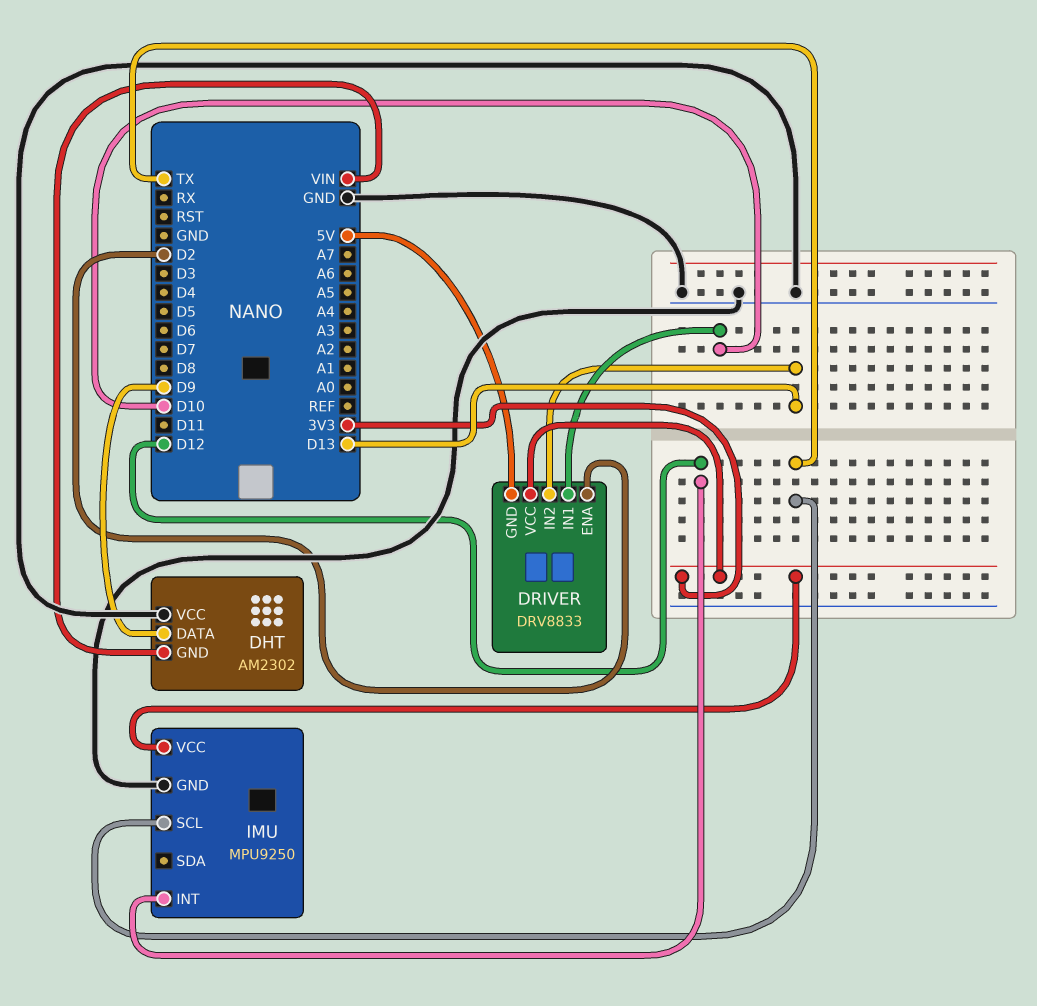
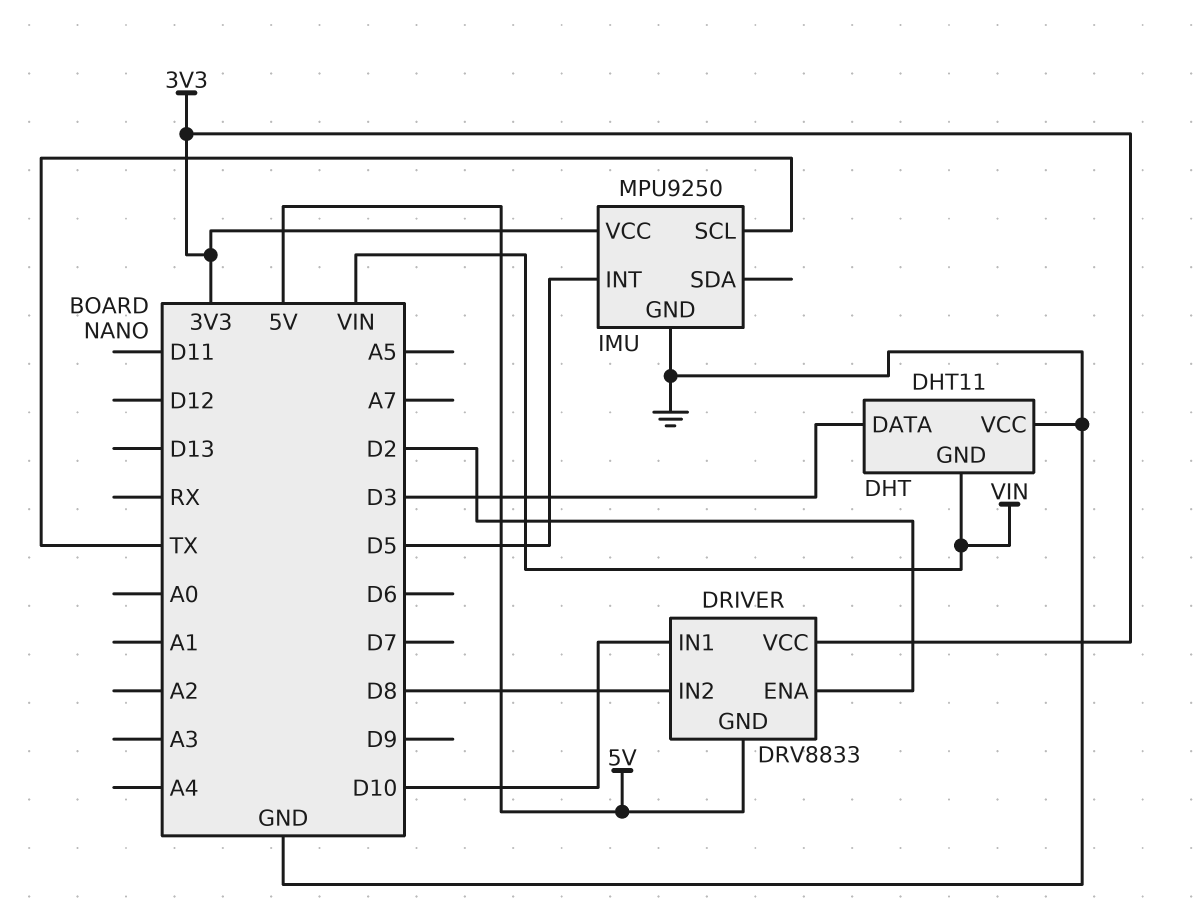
DHT: AM2302 -> DHT11
DHT pin DATA: D9 -> D3
DRIVER pin IN2: D13 -> D8
IMU pin INT: D12 -> D5

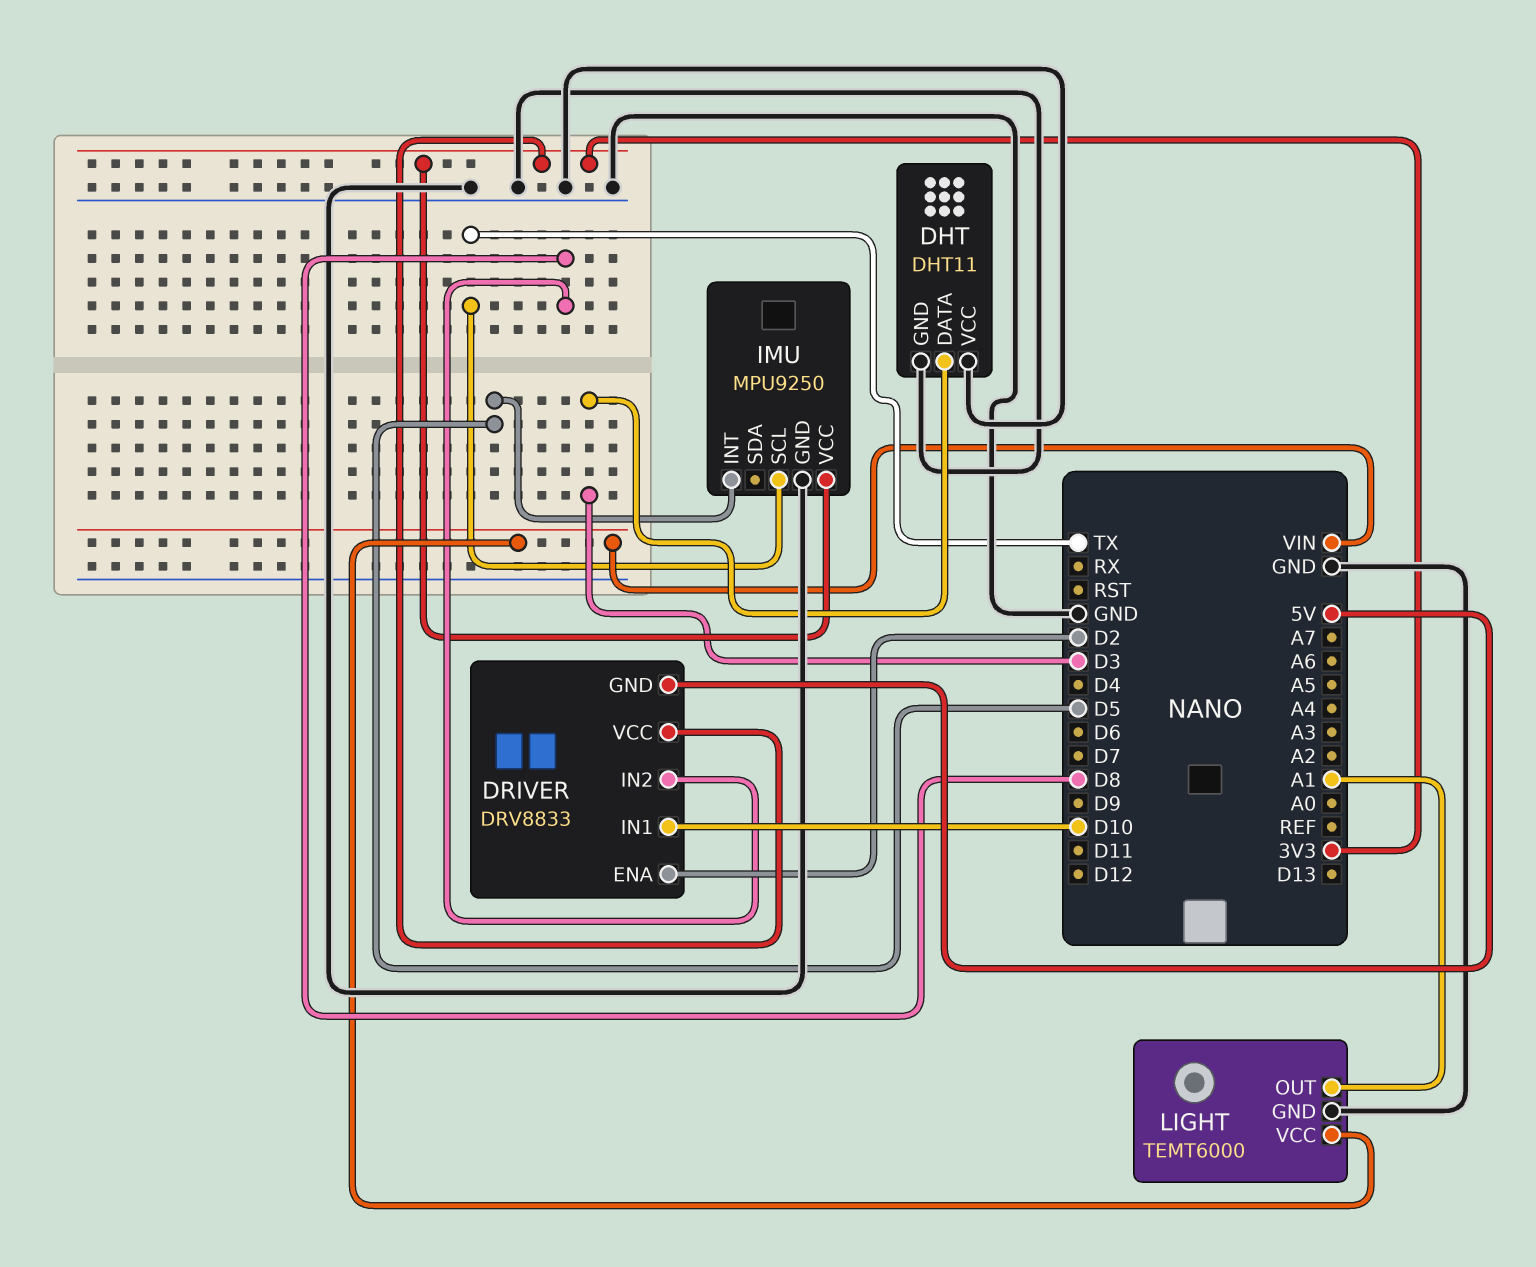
DHT pin GND: VIN -> GND
LIGHT: none -> TEMT6000
LIGHT pin GND: none -> GND
LIGHT pin OUT: none -> A1
LIGHT pin VCC: none -> VIN

